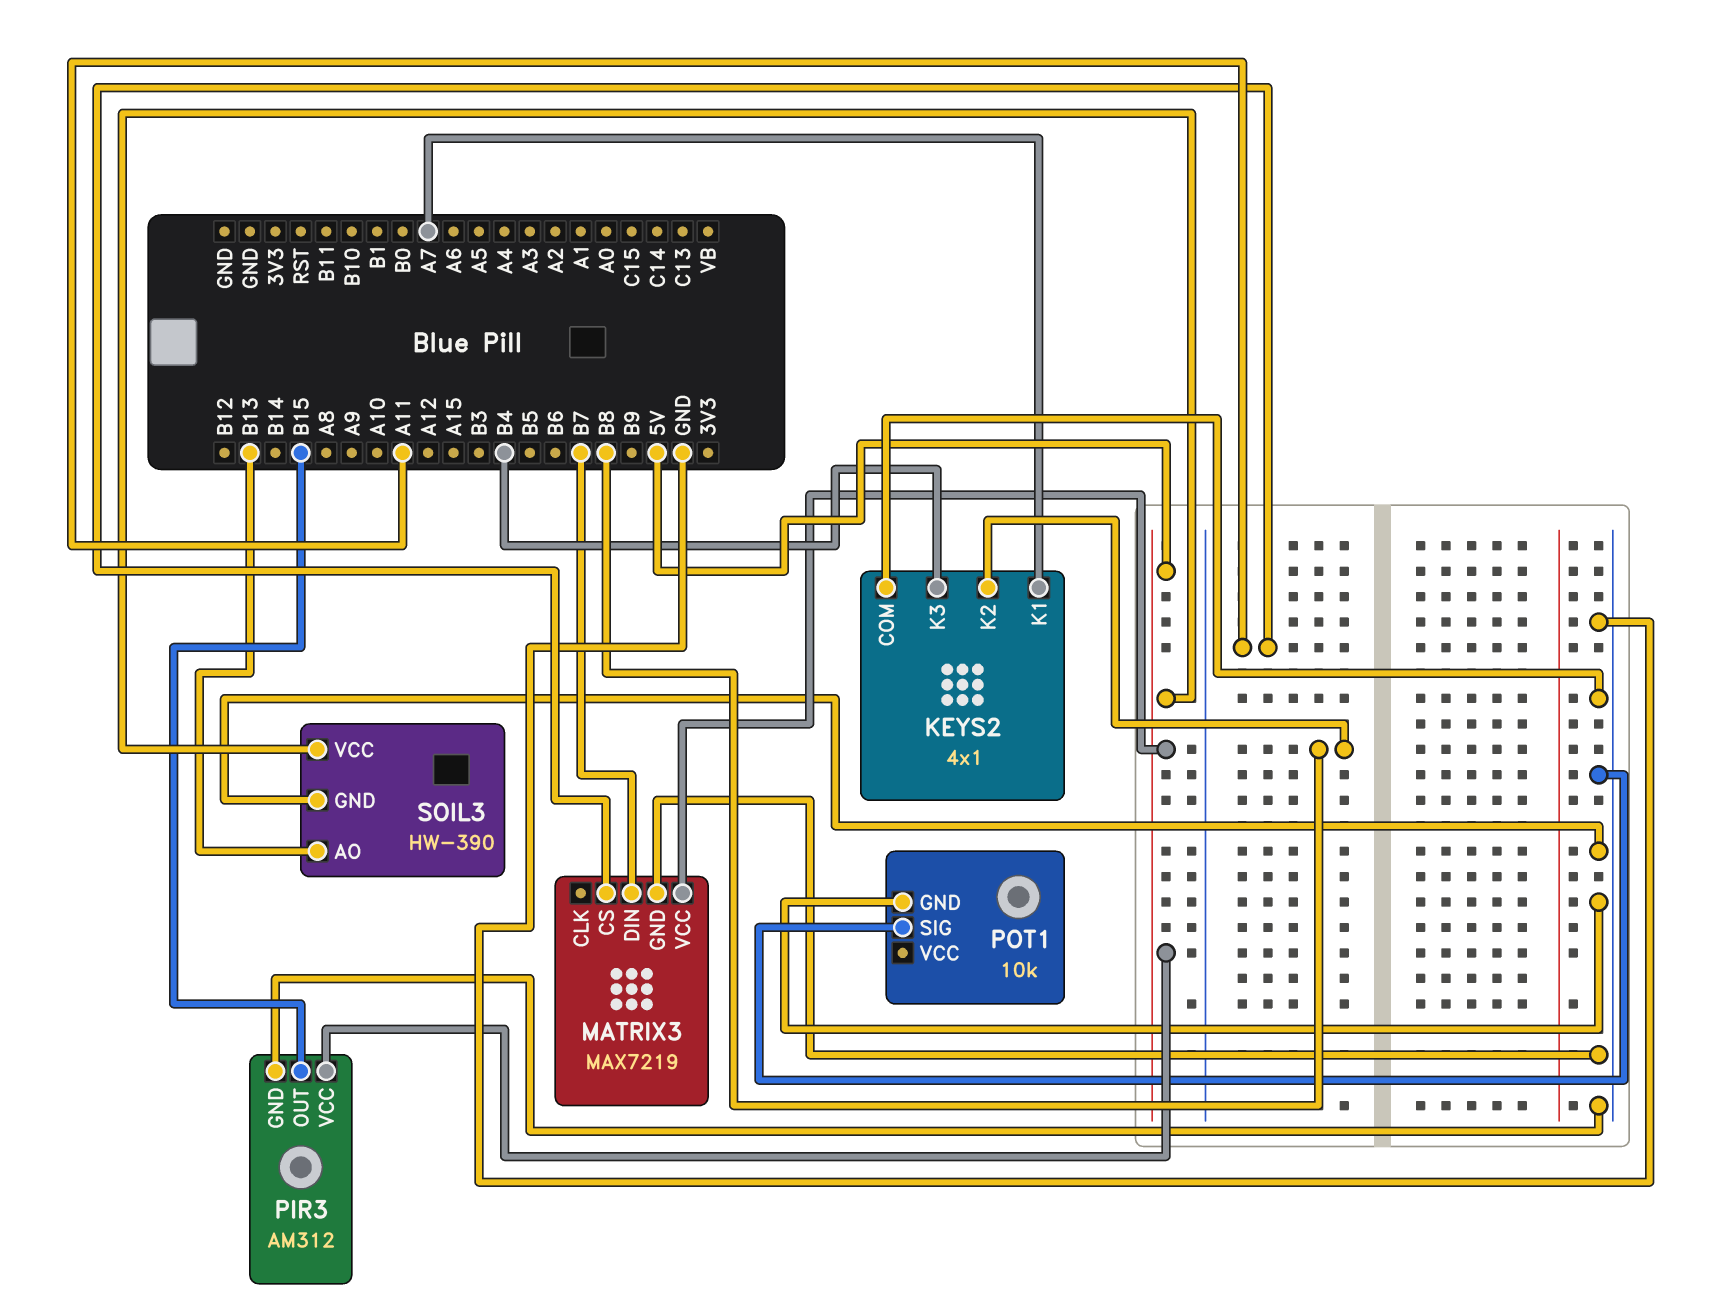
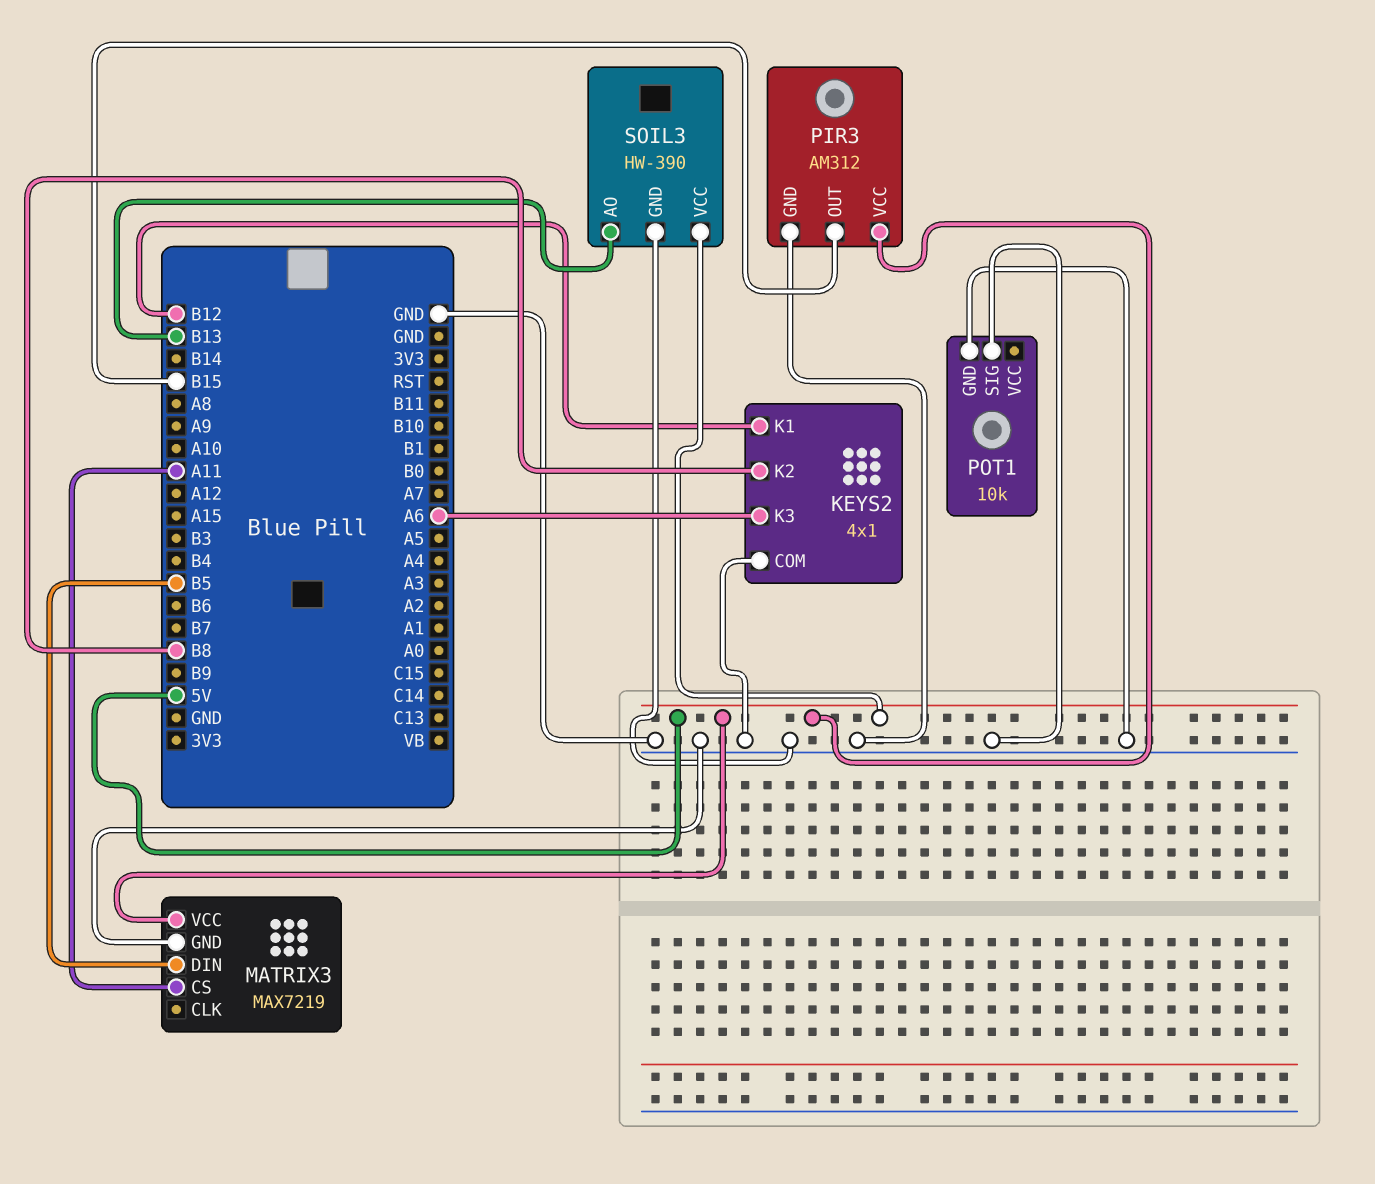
KEYS2 pin K1: A7 -> B12
KEYS2 pin K3: B4 -> A6
MATRIX3 pin DIN: B7 -> B5

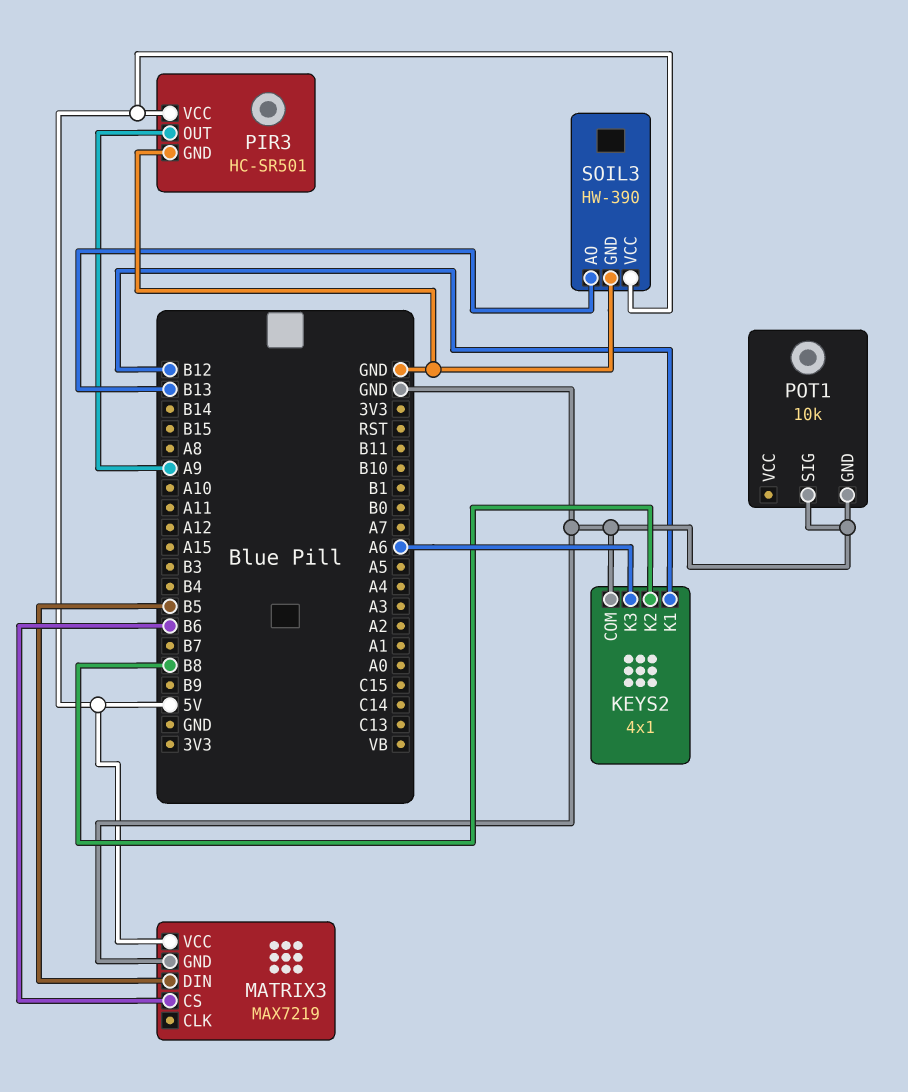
MATRIX3 pin CS: A11 -> B6
PIR3: AM312 -> HC-SR501
PIR3 pin OUT: B15 -> A9

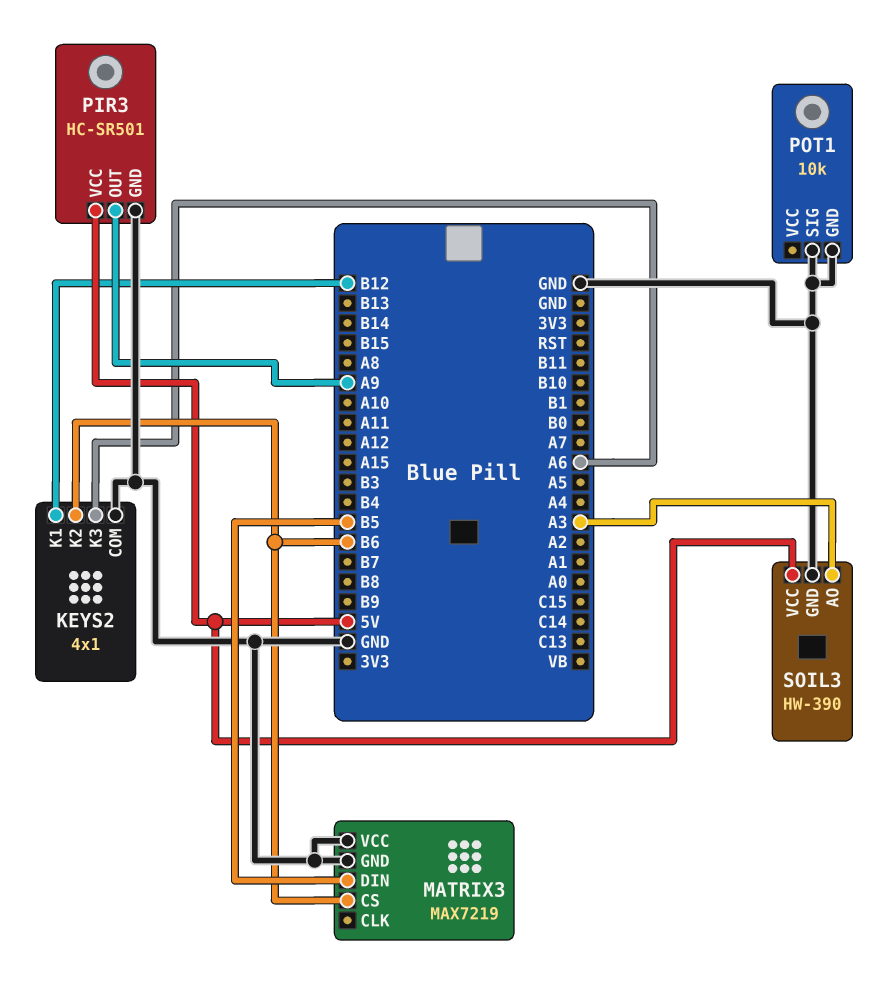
KEYS2 pin K2: B8 -> B6
MATRIX3 pin VCC: 5V -> GND
SOIL3 pin AO: B13 -> A3

